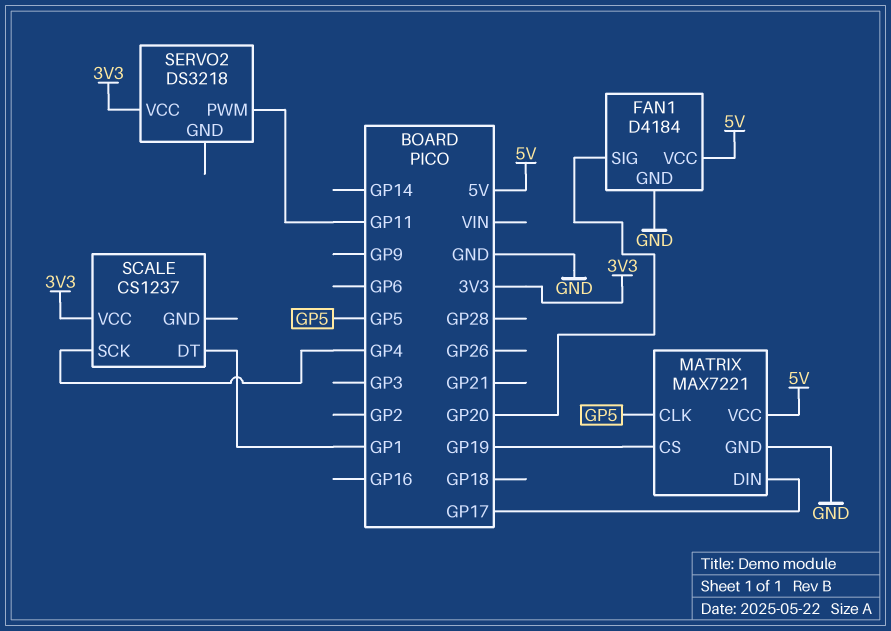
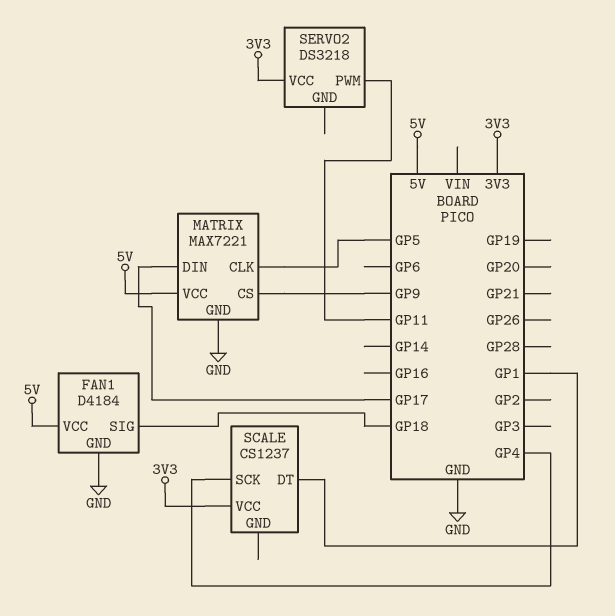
FAN1 pin SIG: GP20 -> GP18
MATRIX pin CS: GP19 -> GP9

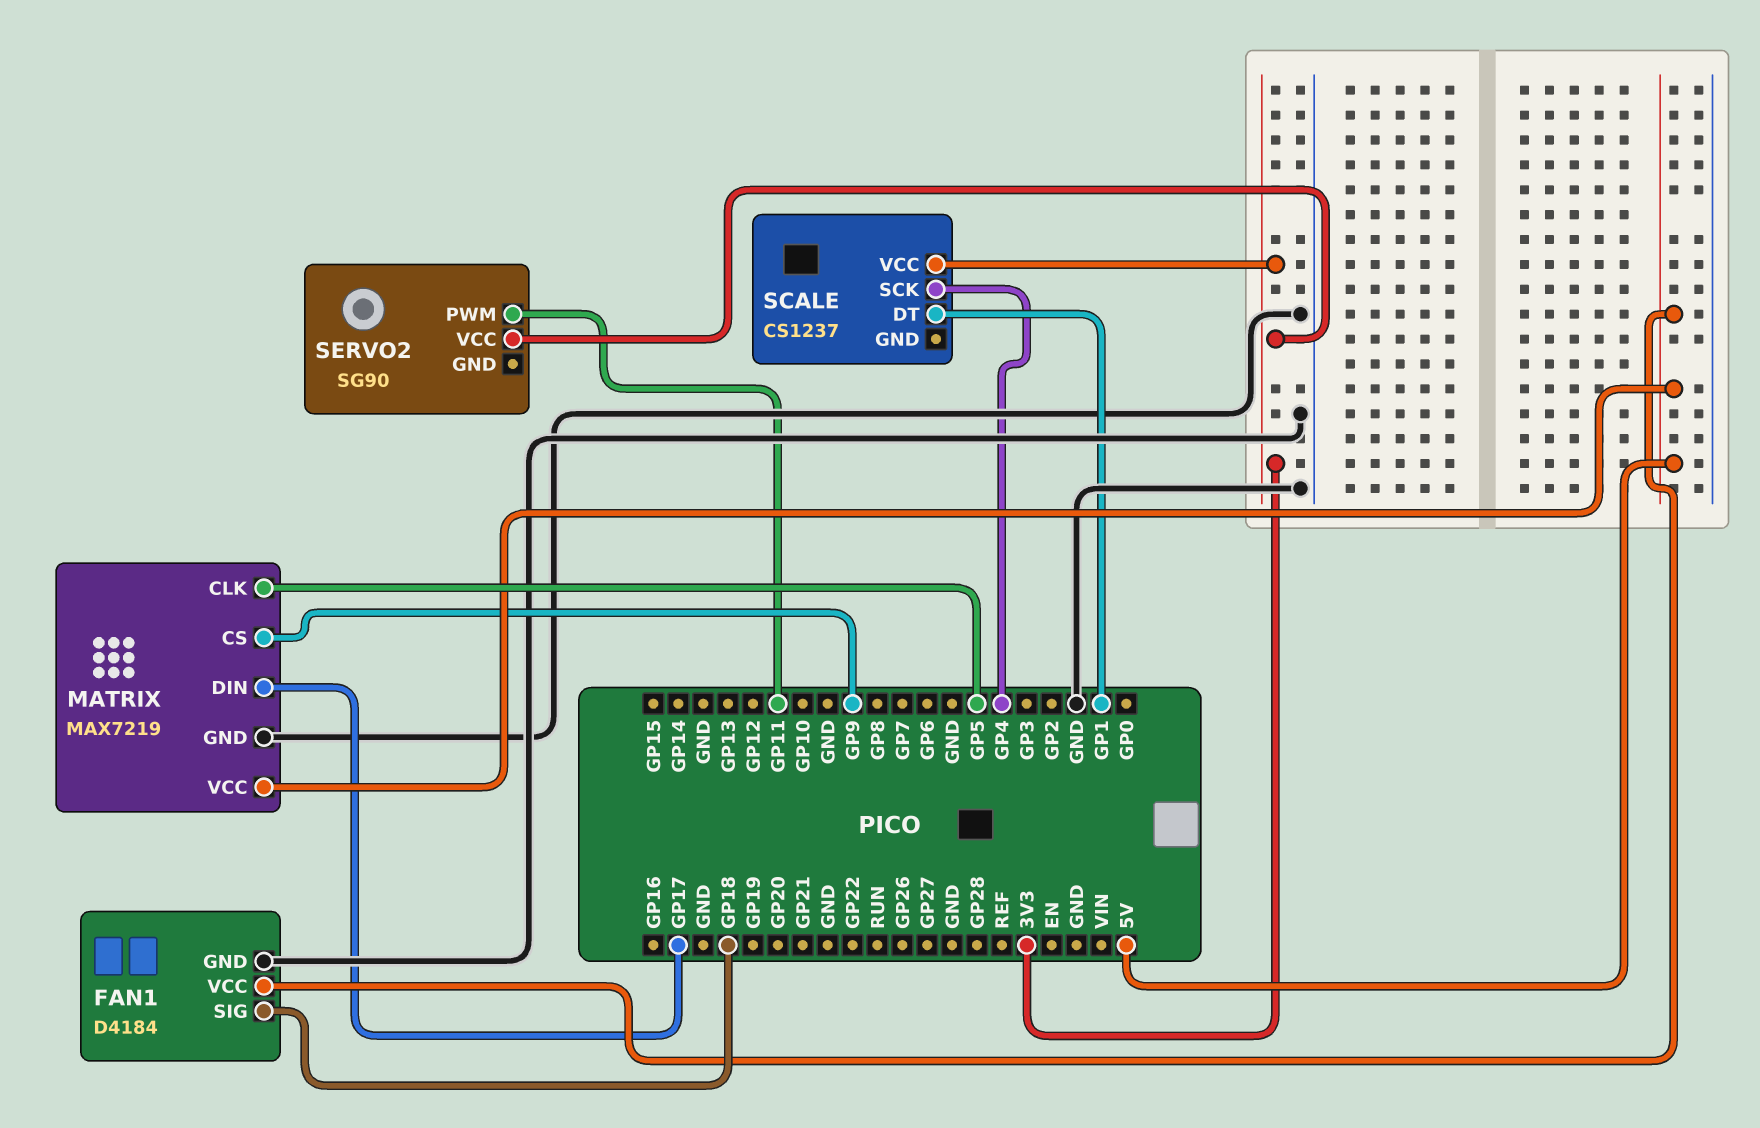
MATRIX: MAX7221 -> MAX7219
SERVO2: DS3218 -> SG90

